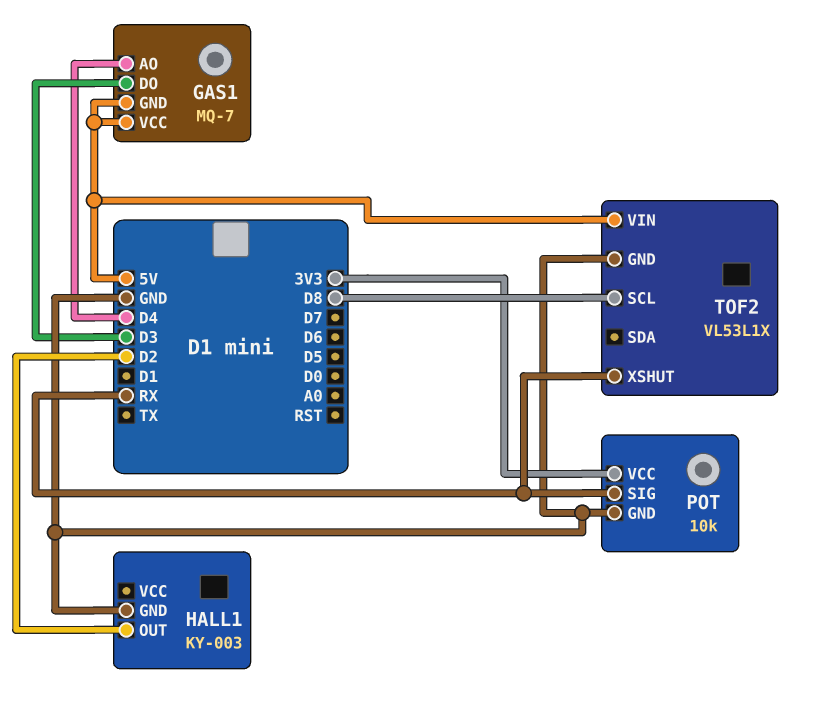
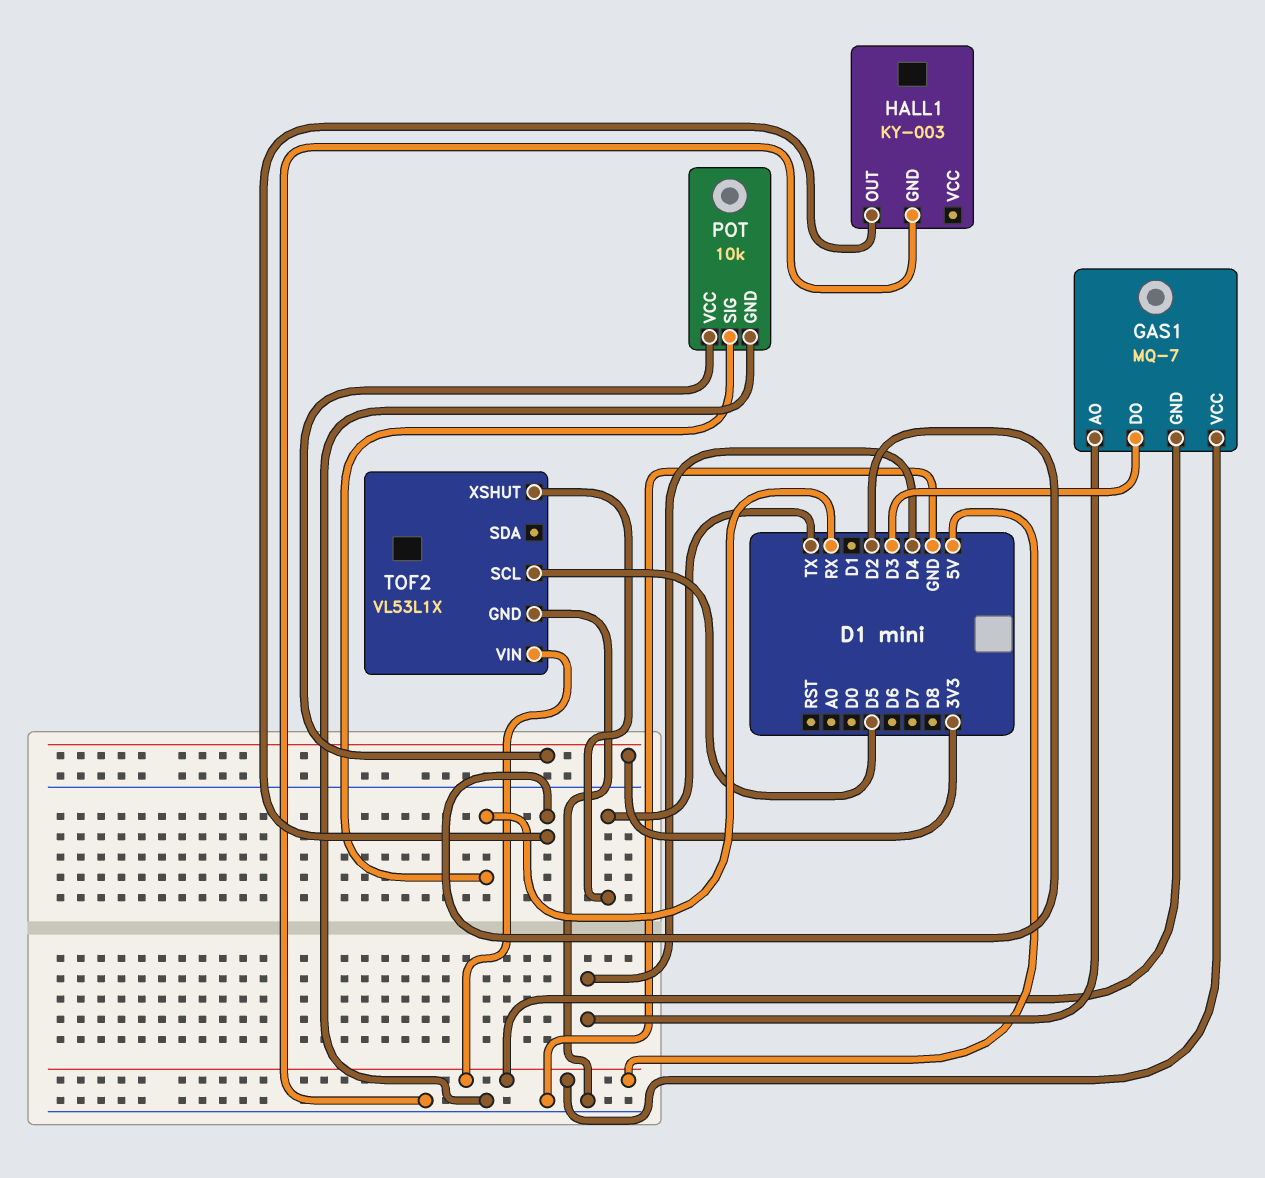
TOF2 pin SCL: D8 -> D5
TOF2 pin XSHUT: RX -> TX

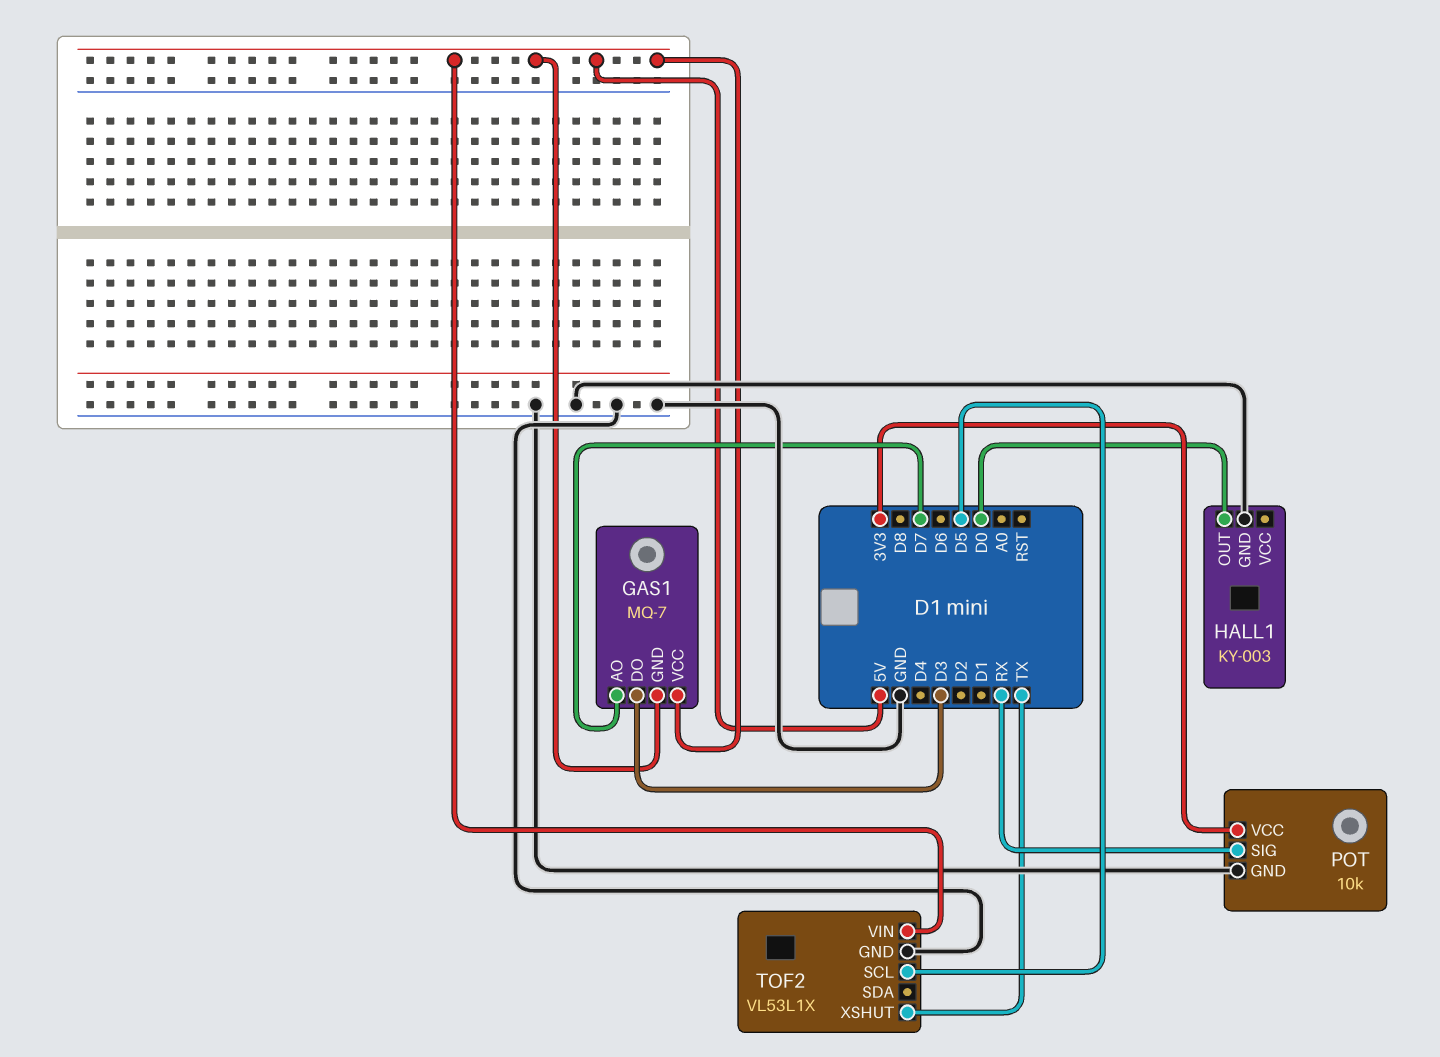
GAS1 pin AO: D4 -> D7
HALL1 pin OUT: D2 -> D0

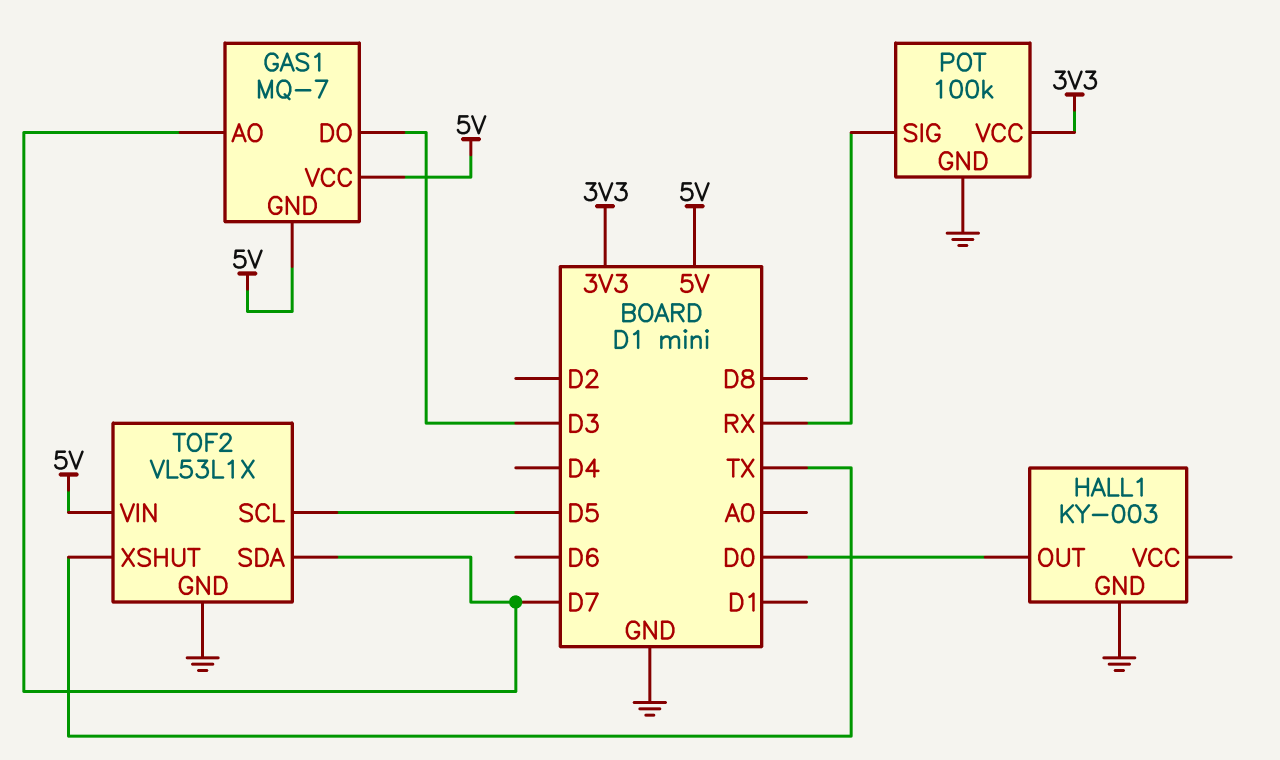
POT: 10k -> 100k
TOF2 pin SDA: none -> D7

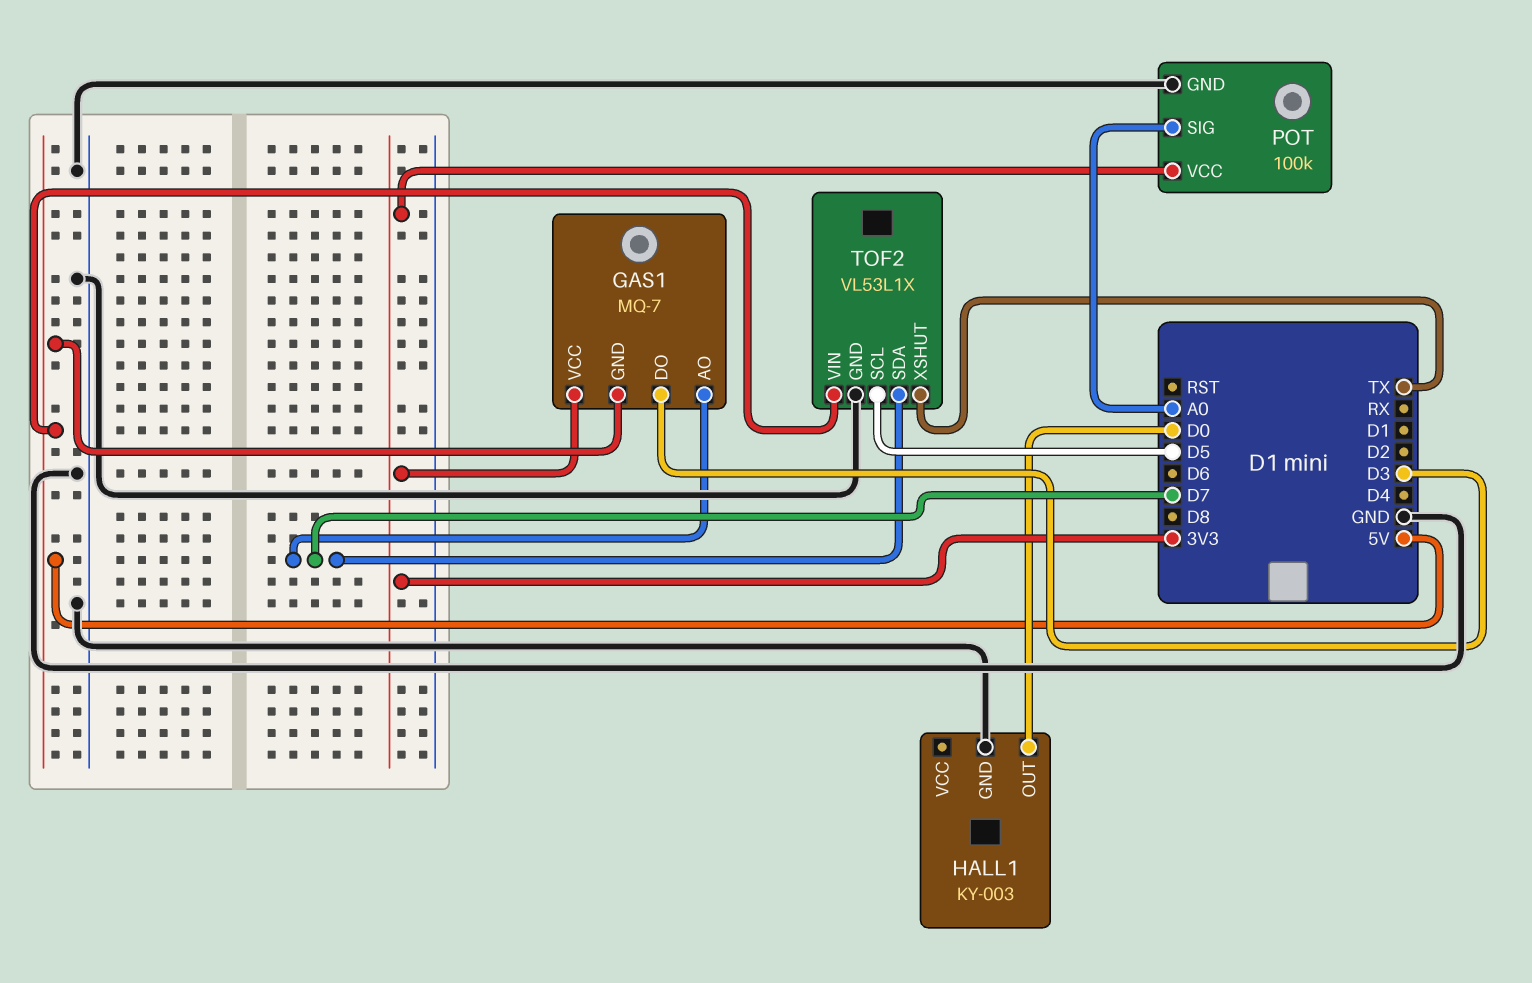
GAS1 pin VCC: 5V -> 3V3
POT pin SIG: RX -> A0

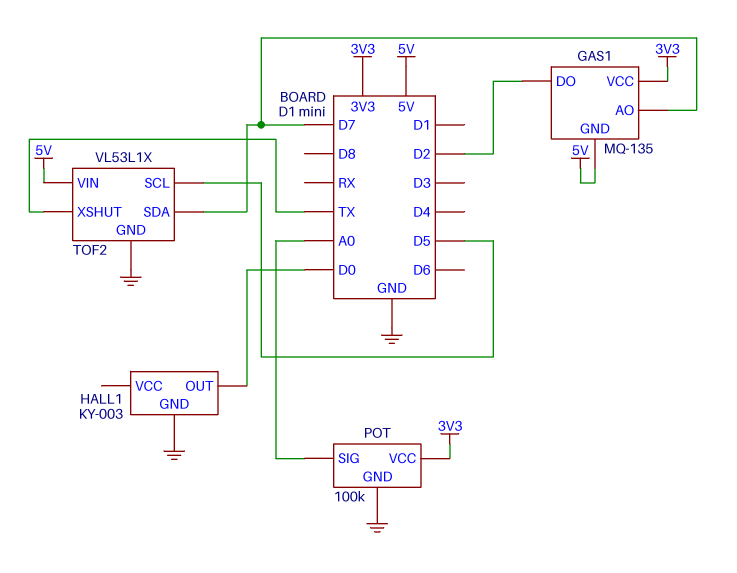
GAS1: MQ-7 -> MQ-135
GAS1 pin DO: D3 -> D2

